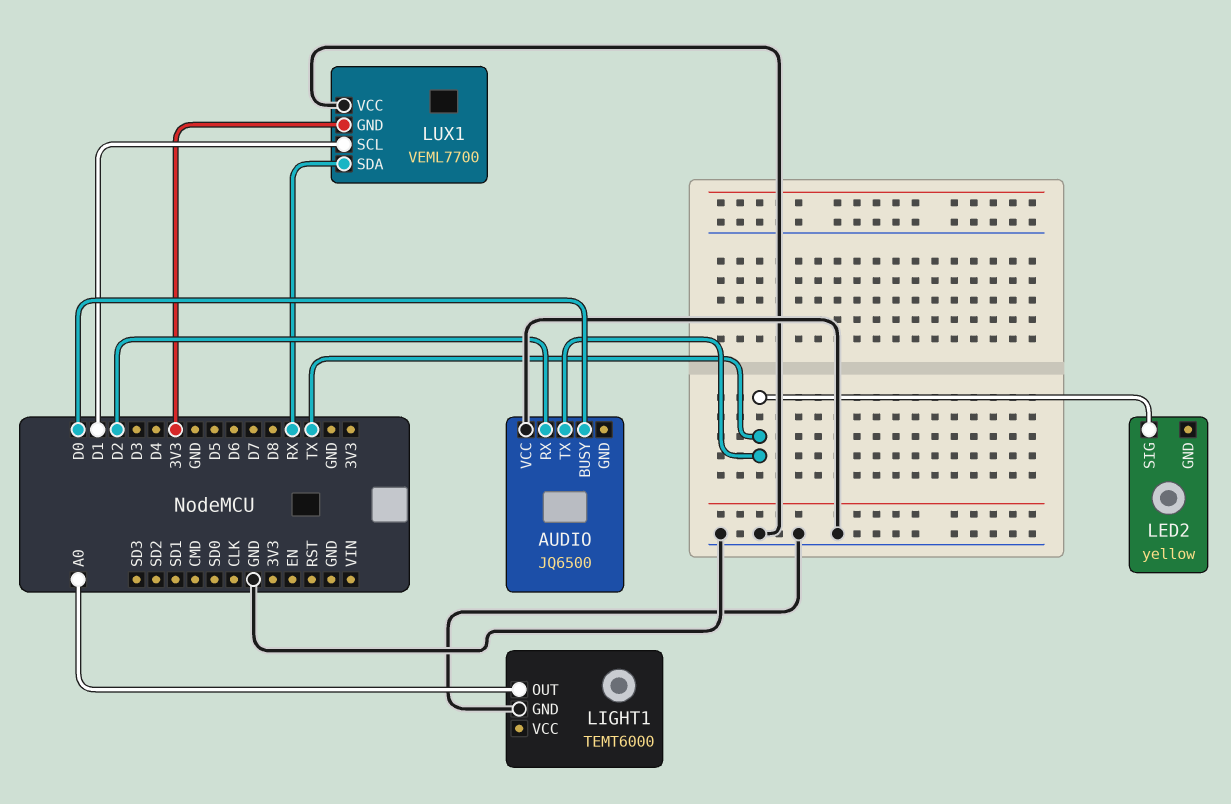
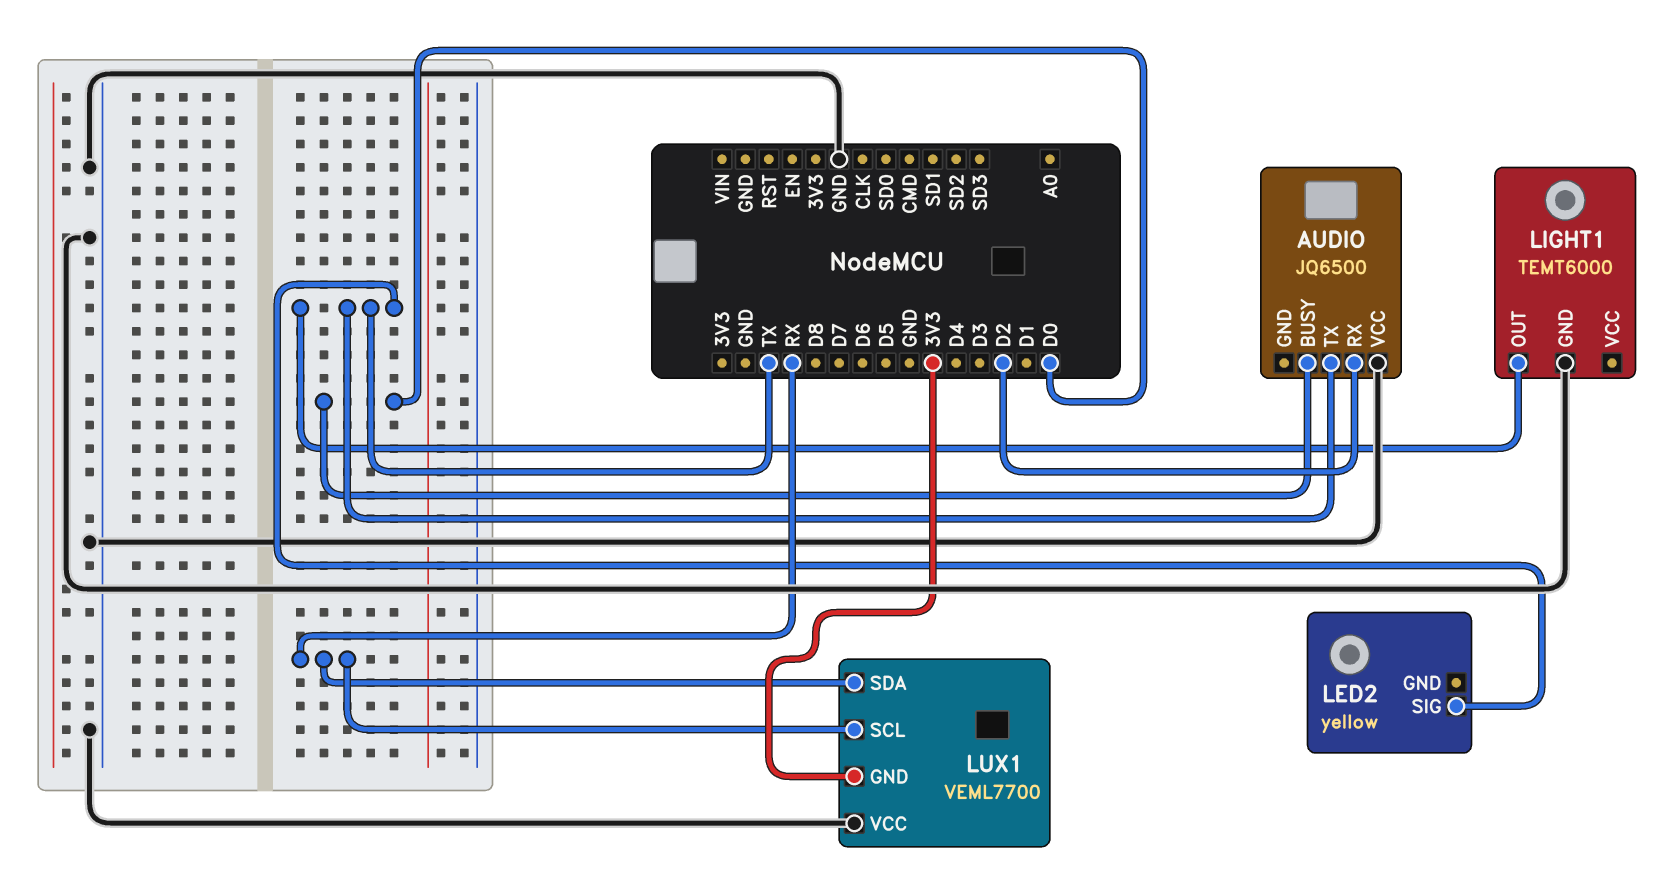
LIGHT1 pin OUT: A0 -> TX
LUX1 pin SCL: D1 -> RX

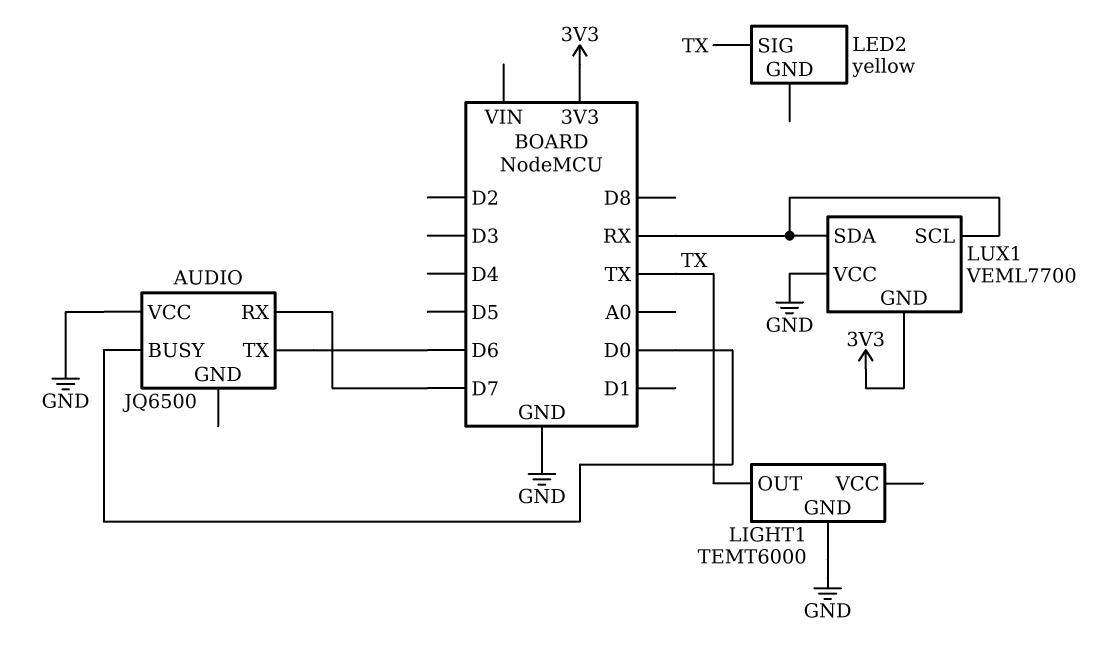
AUDIO pin RX: D2 -> D7
AUDIO pin TX: TX -> D6

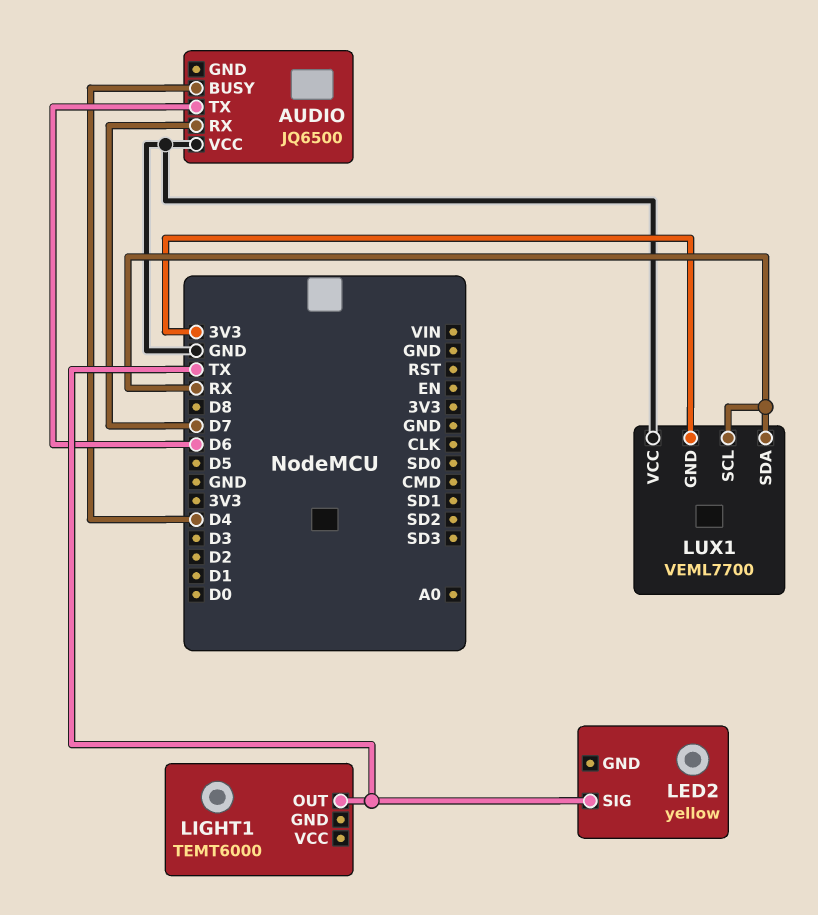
AUDIO pin BUSY: D0 -> D4
LIGHT1 pin GND: GND -> none

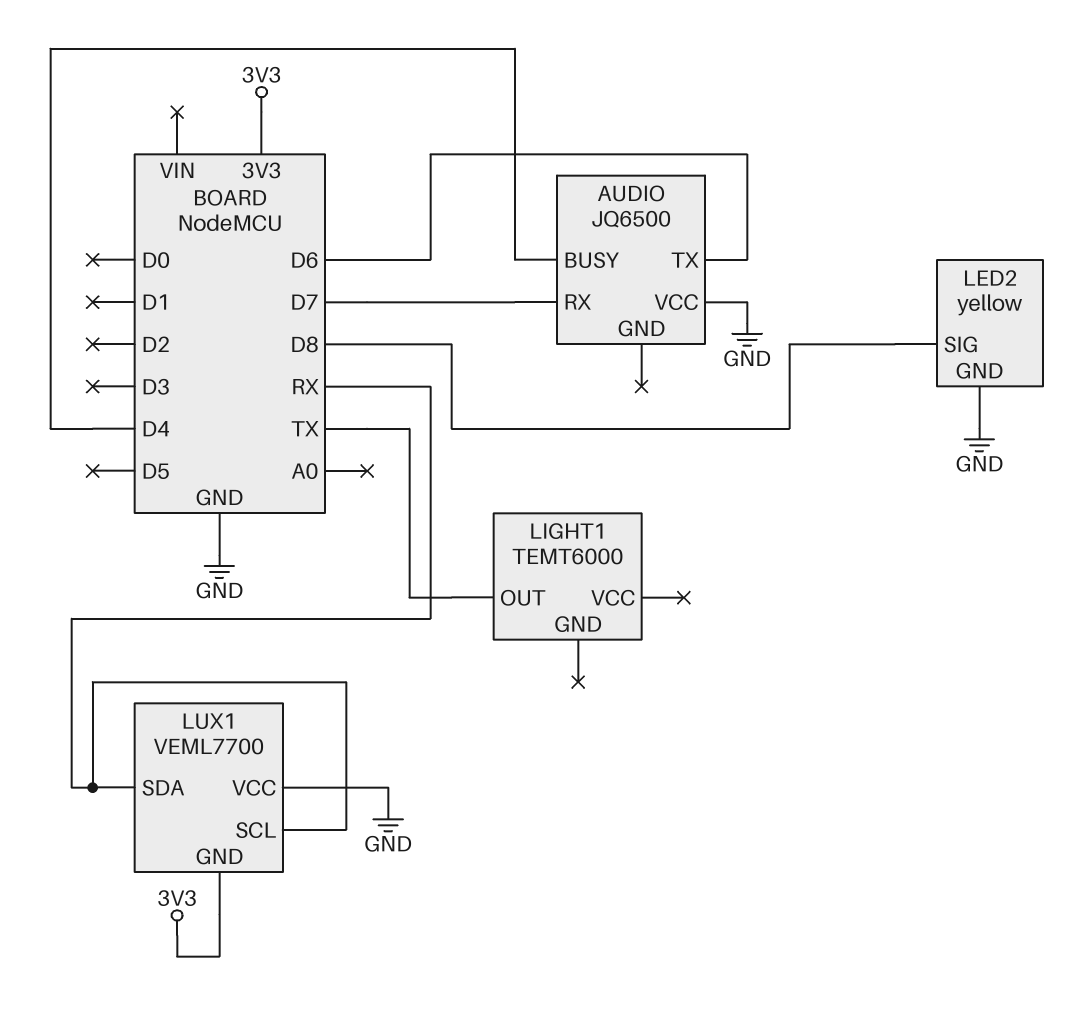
LED2 pin GND: none -> GND
LED2 pin SIG: TX -> D8

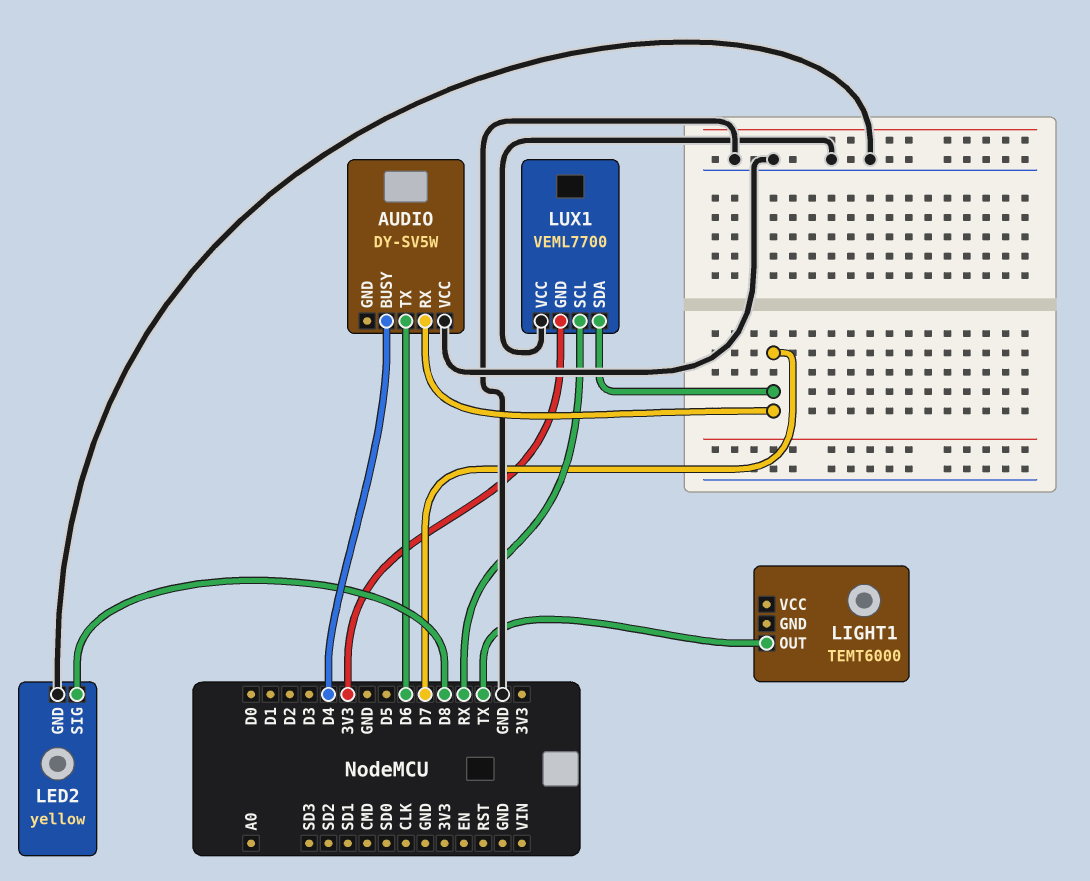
AUDIO: JQ6500 -> DY-SV5W
LUX1 pin SDA: RX -> D7

